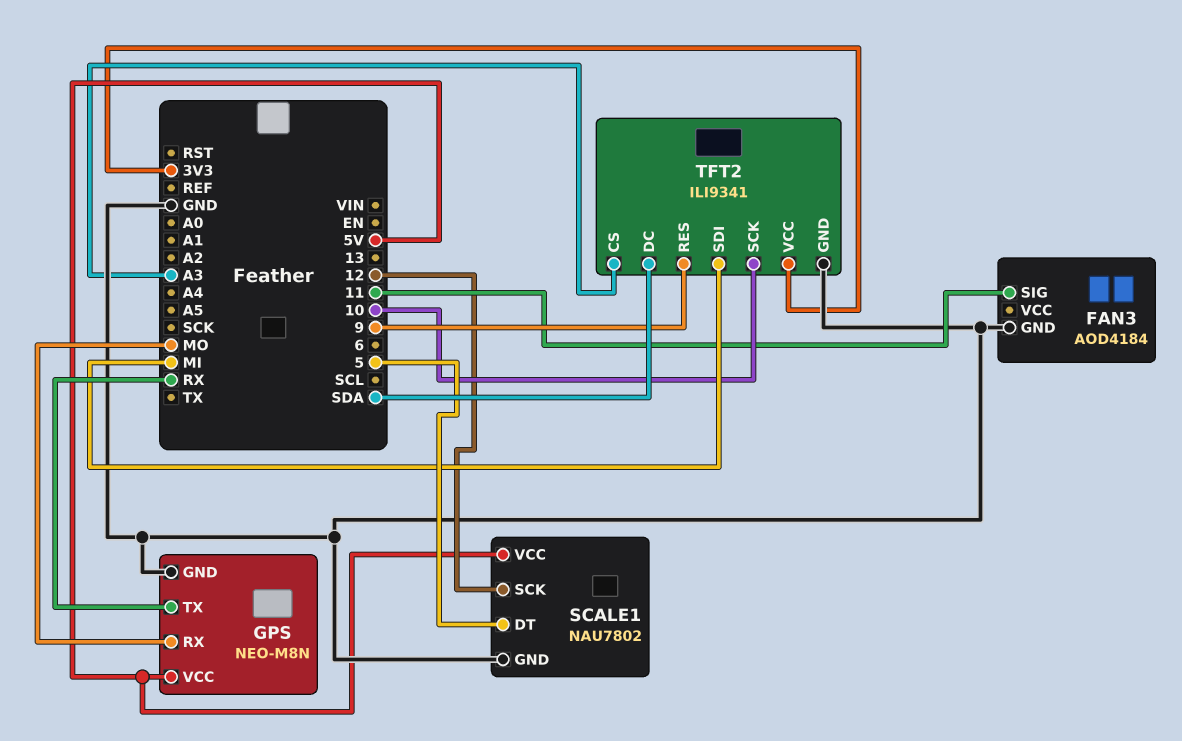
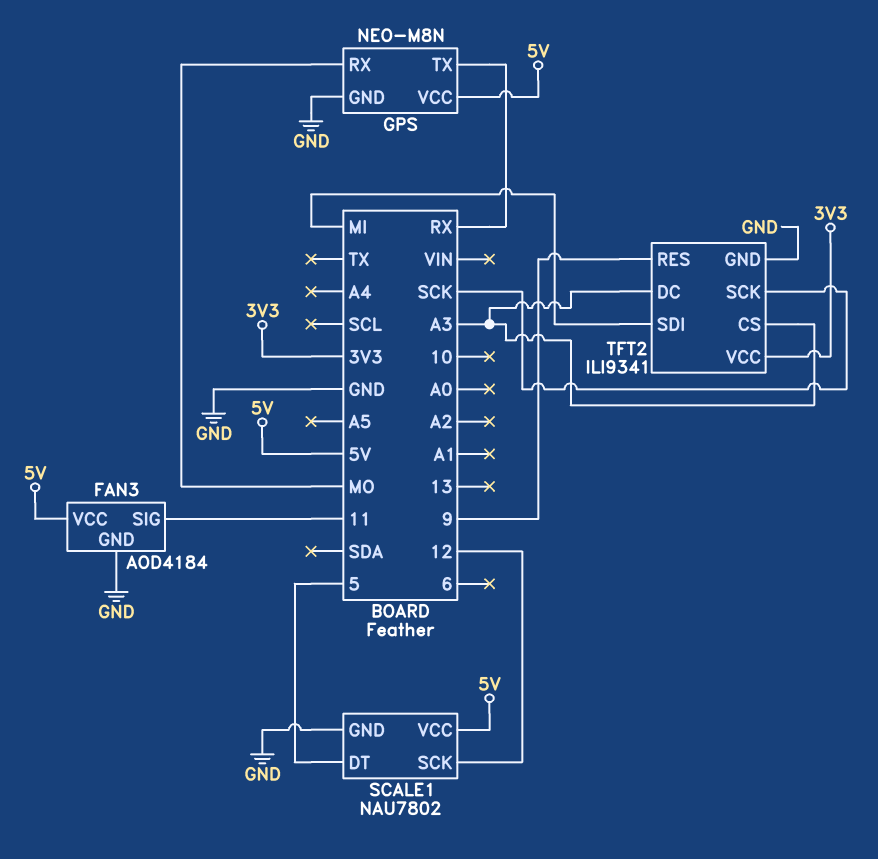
FAN3 pin VCC: none -> 5V
TFT2 pin DC: SDA -> A3
TFT2 pin SCK: 10 -> SCK

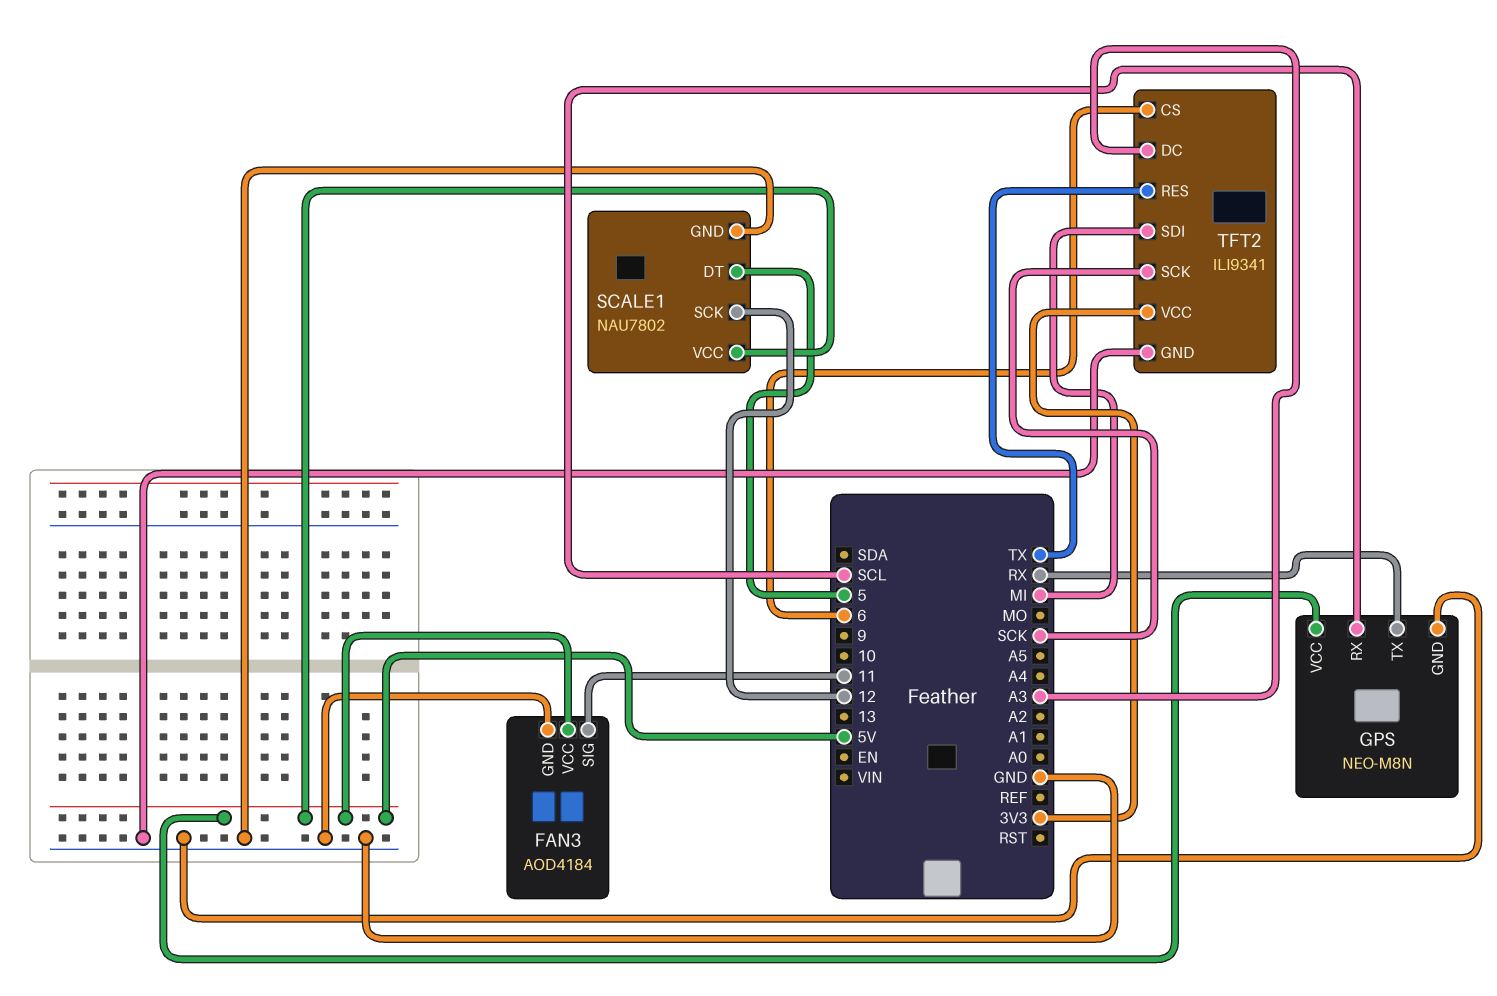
GPS pin RX: MO -> SCL
TFT2 pin CS: A3 -> 6
TFT2 pin RES: 9 -> TX

